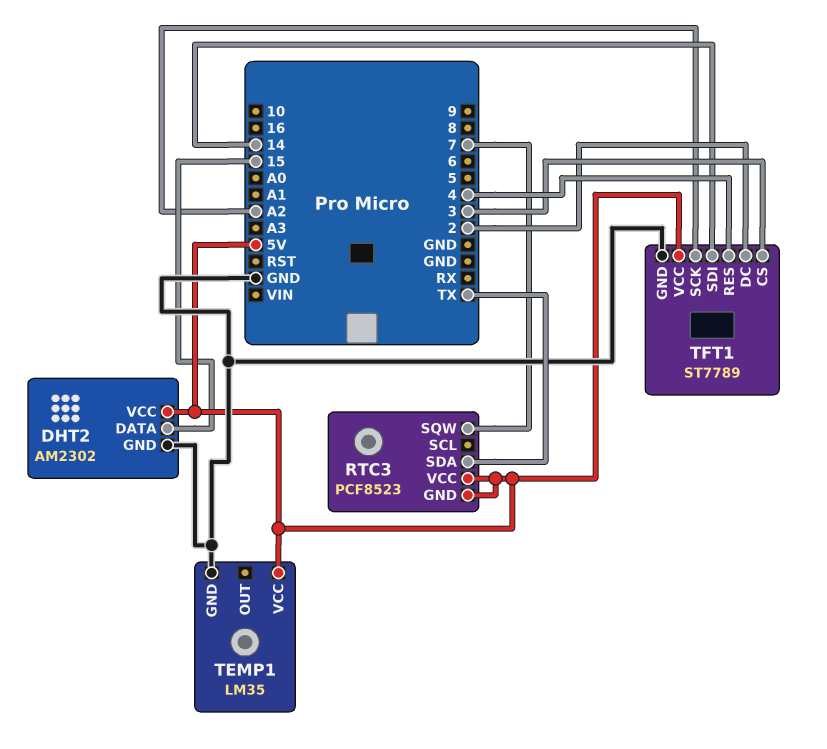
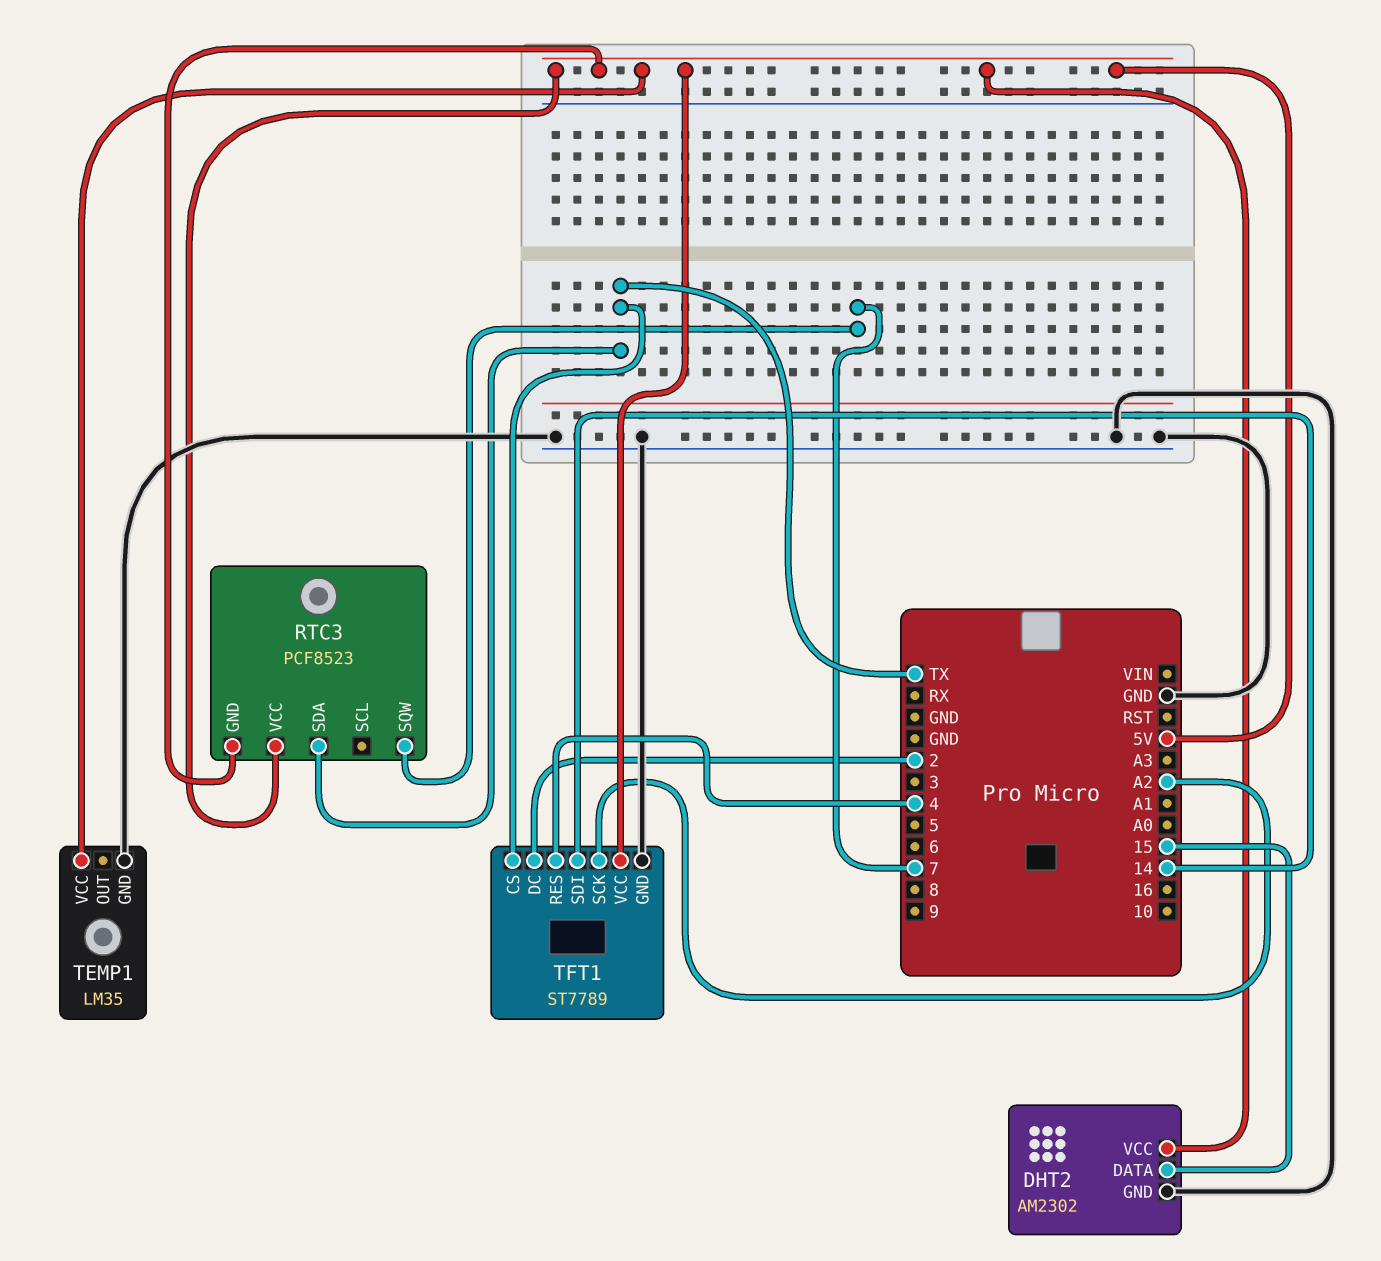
TFT1 pin CS: 3 -> TX

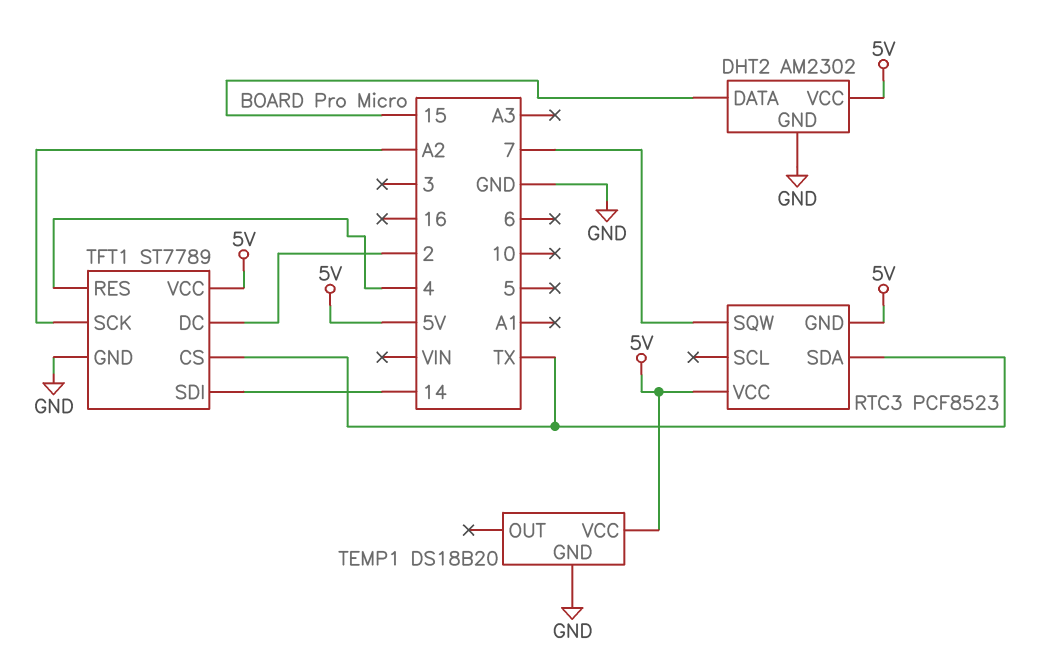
TEMP1: LM35 -> DS18B20

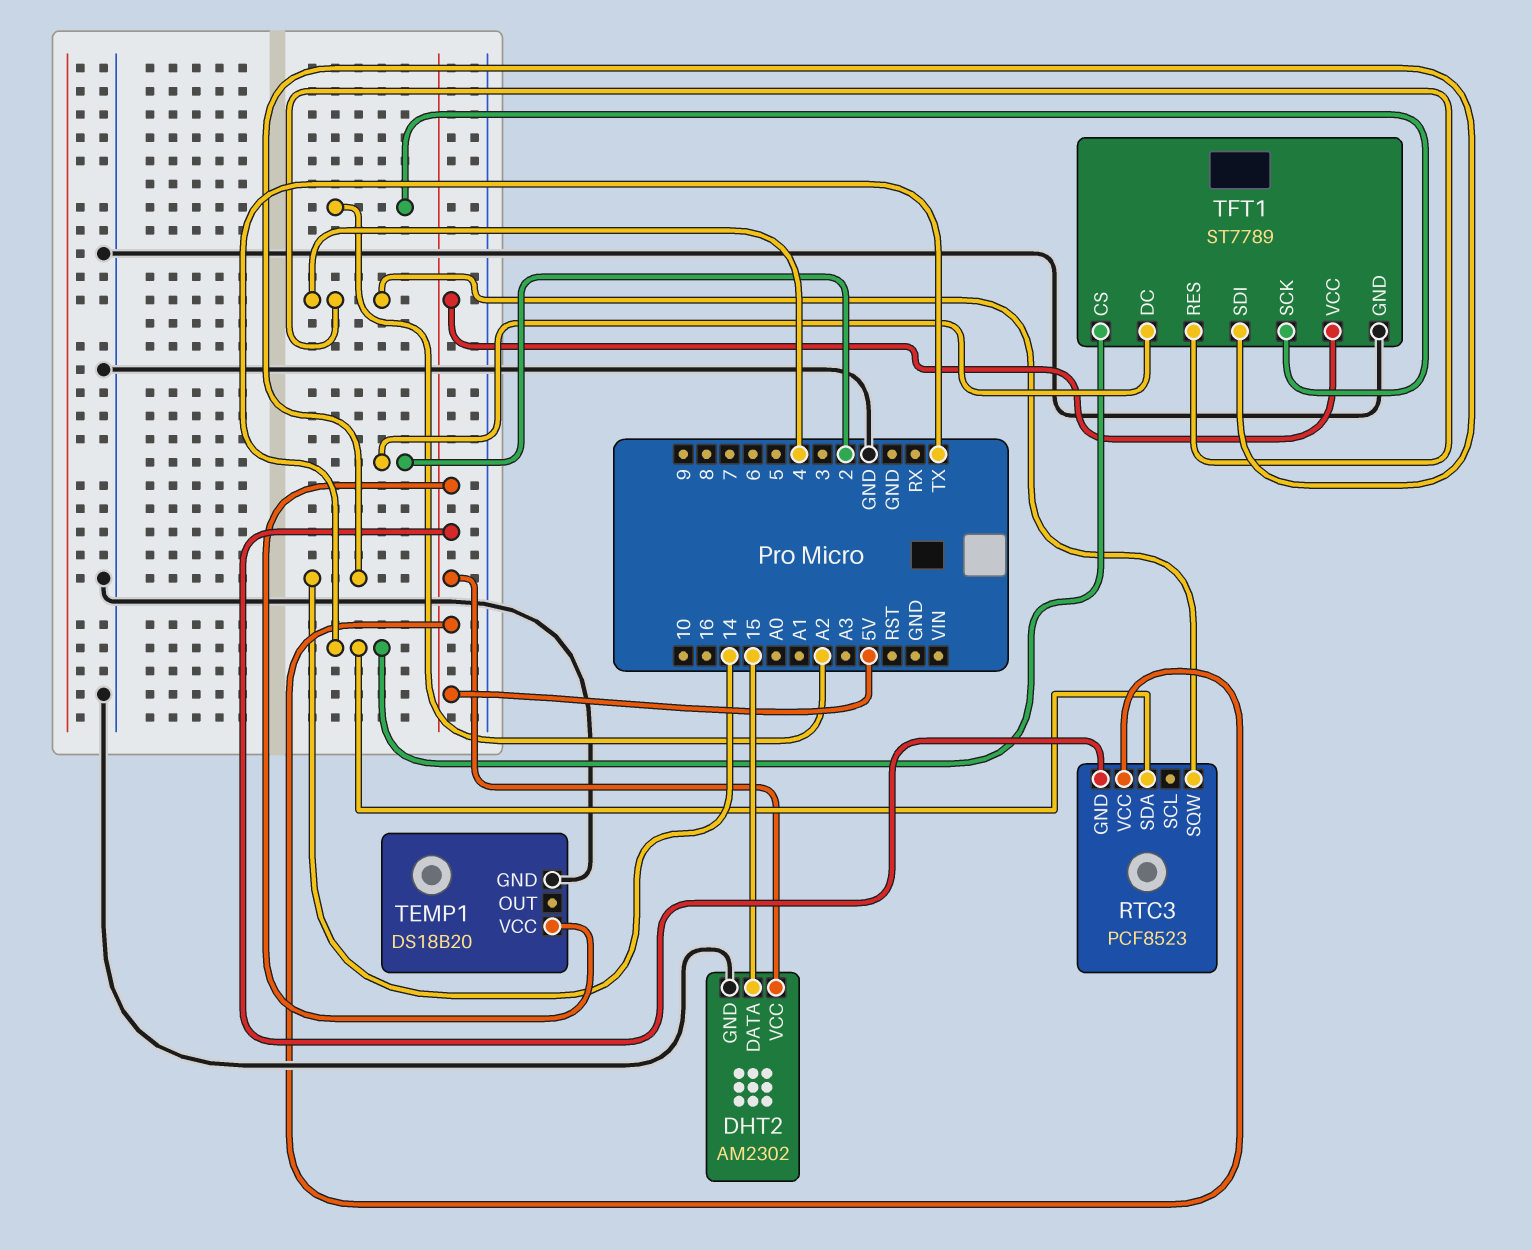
RTC3 pin SQW: 7 -> 4

